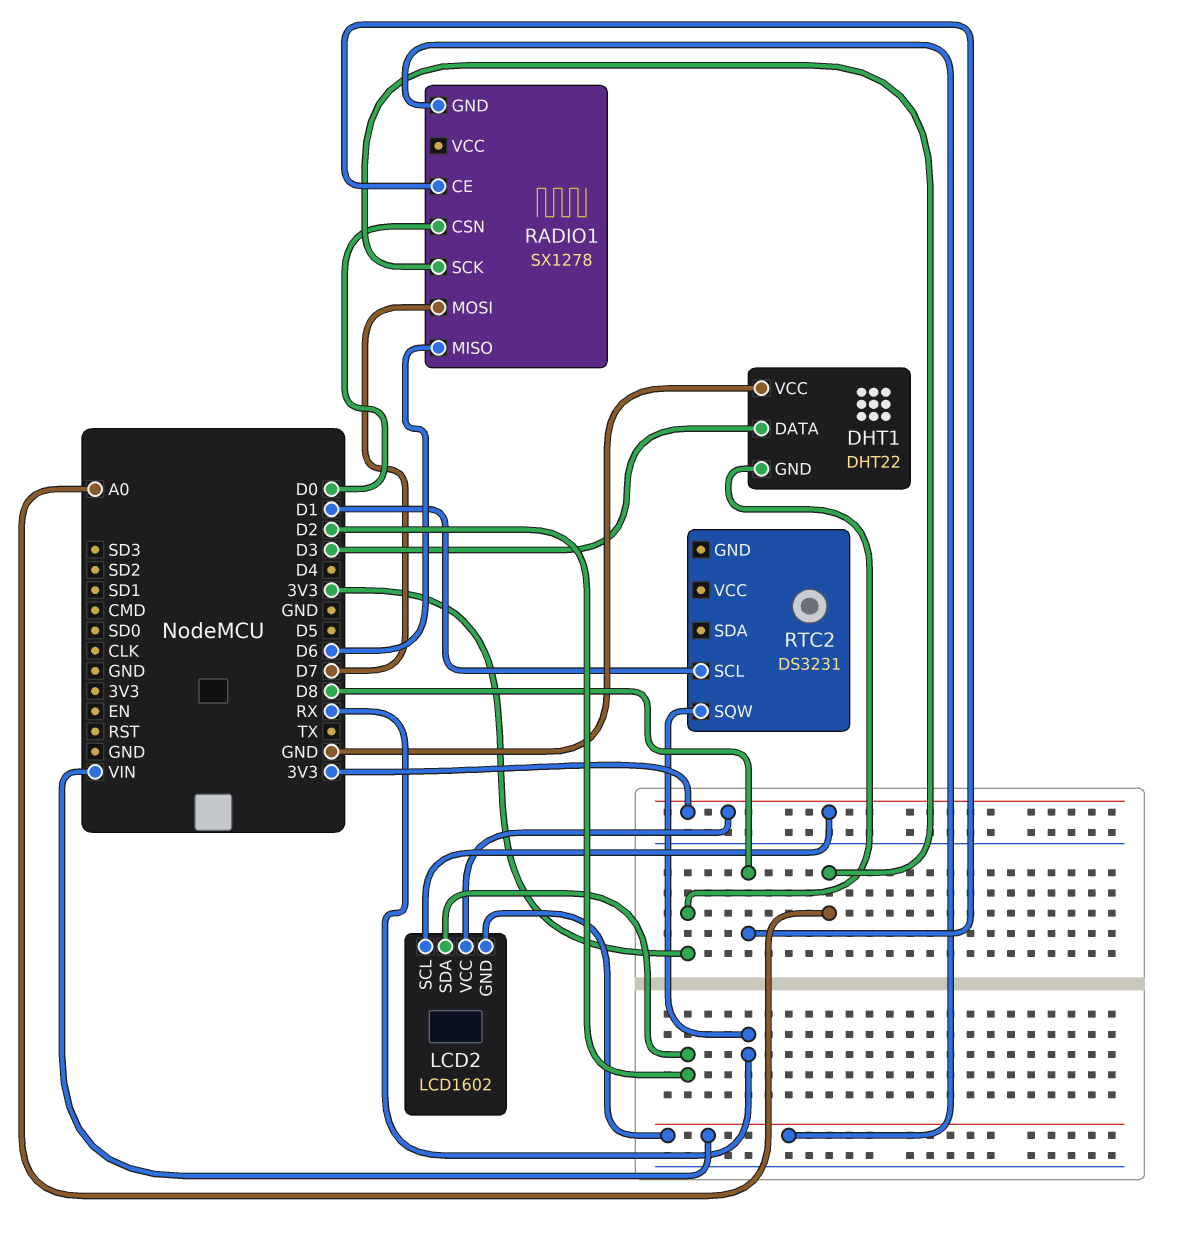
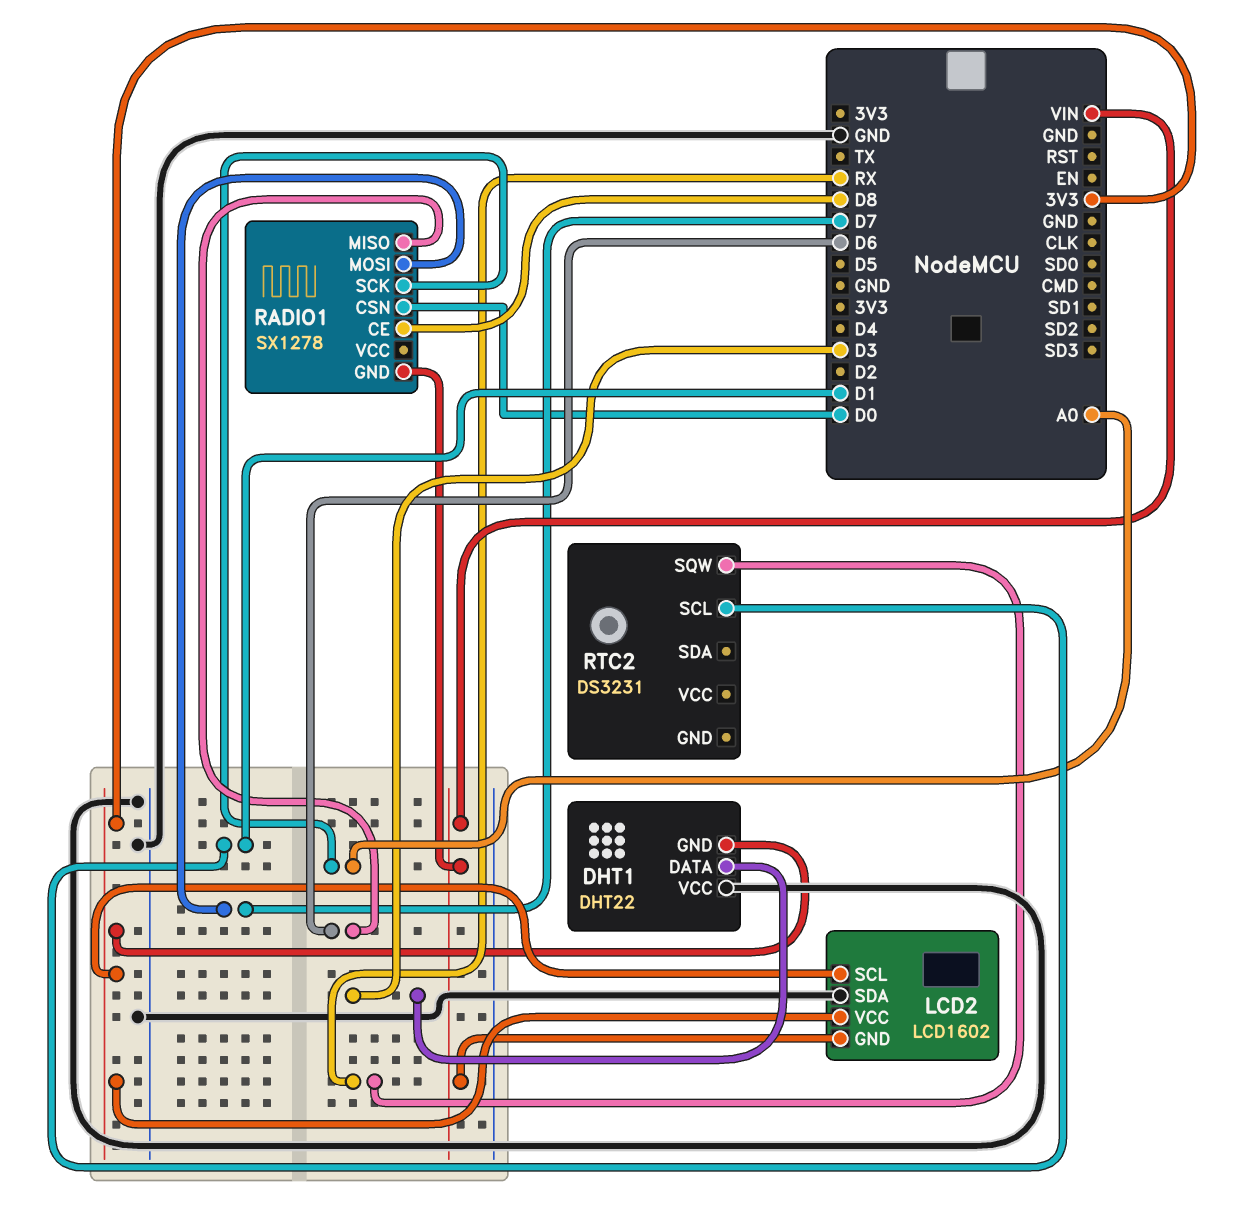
LCD2 pin SDA: D2 -> GND

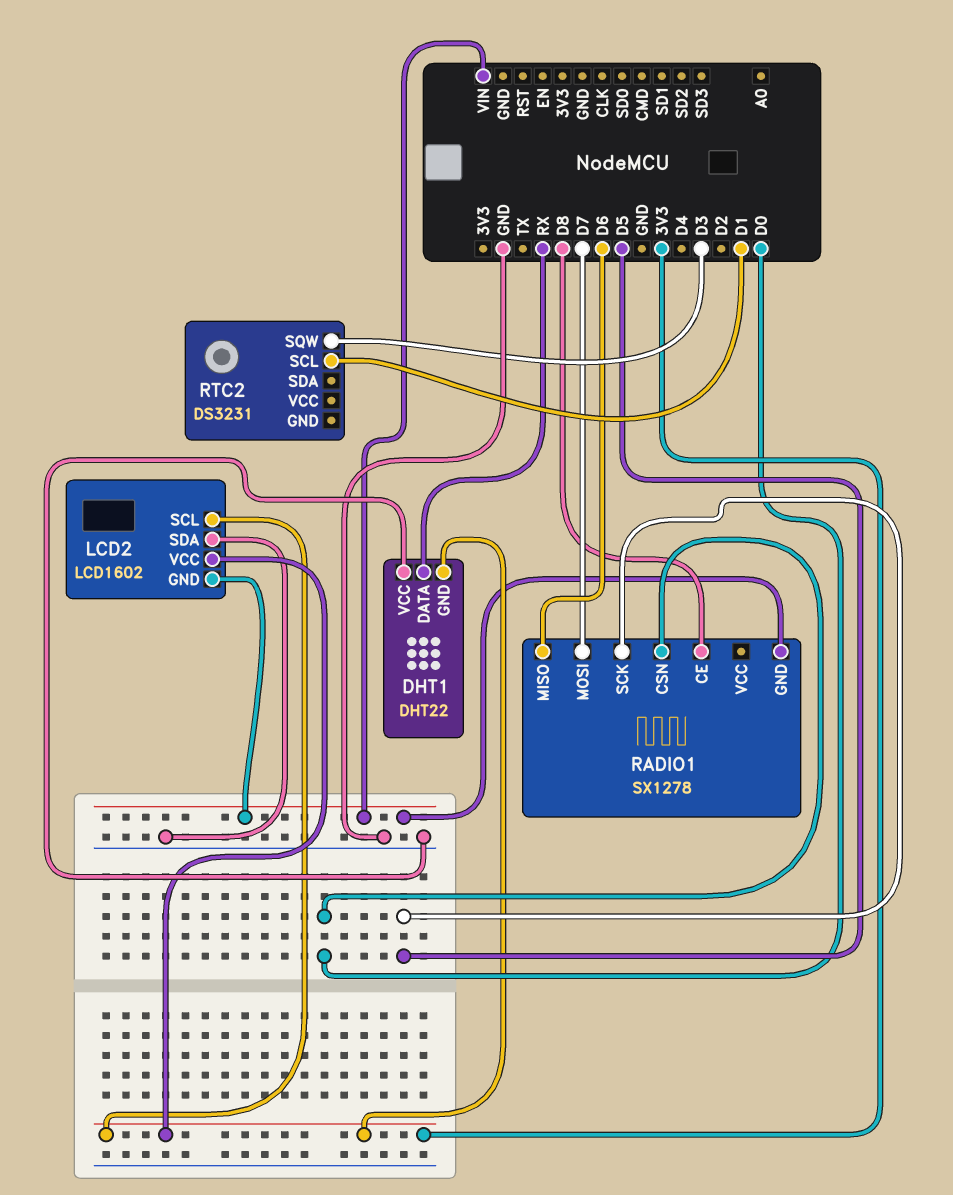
DHT1 pin DATA: D3 -> RX
RADIO1 pin SCK: A0 -> D5
RTC2 pin SQW: RX -> D3

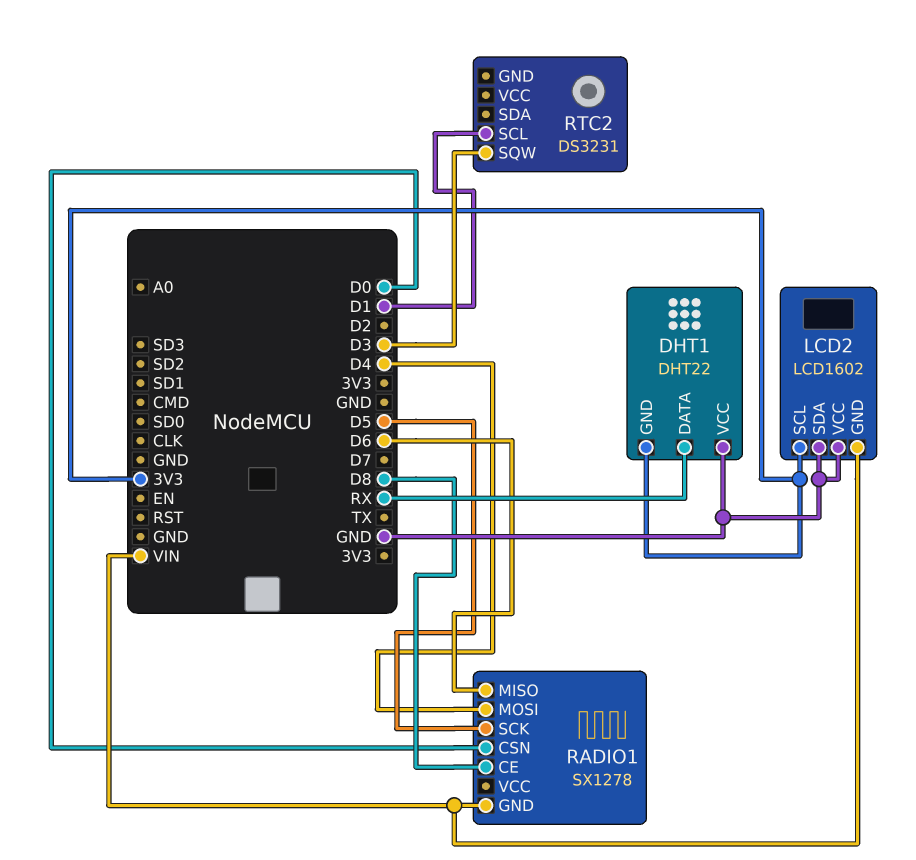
LCD2 pin VCC: 3V3 -> GND
RADIO1 pin MOSI: D7 -> D4

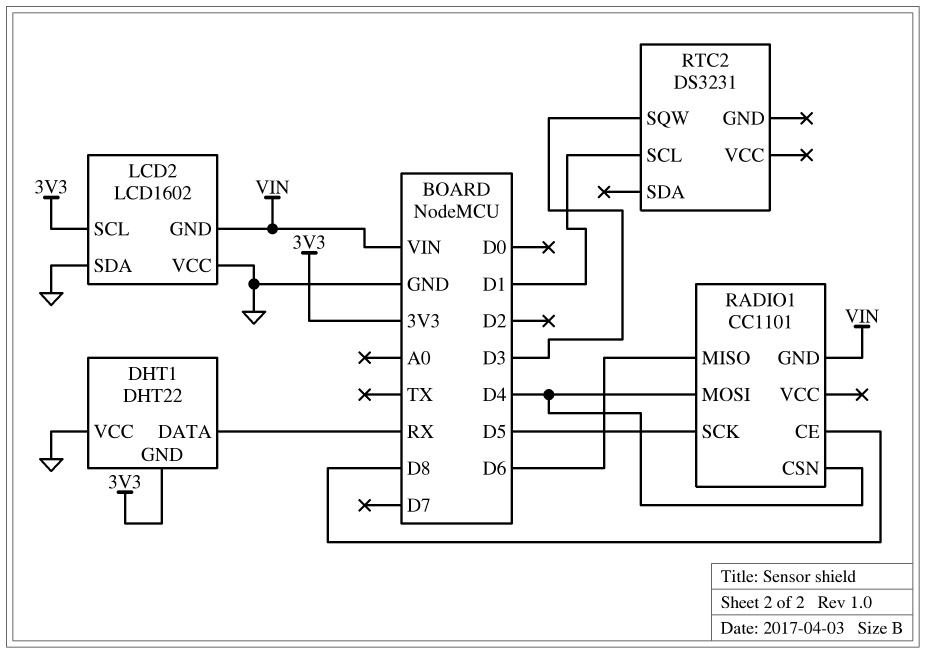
RADIO1: SX1278 -> CC1101
RADIO1 pin CSN: D0 -> D4

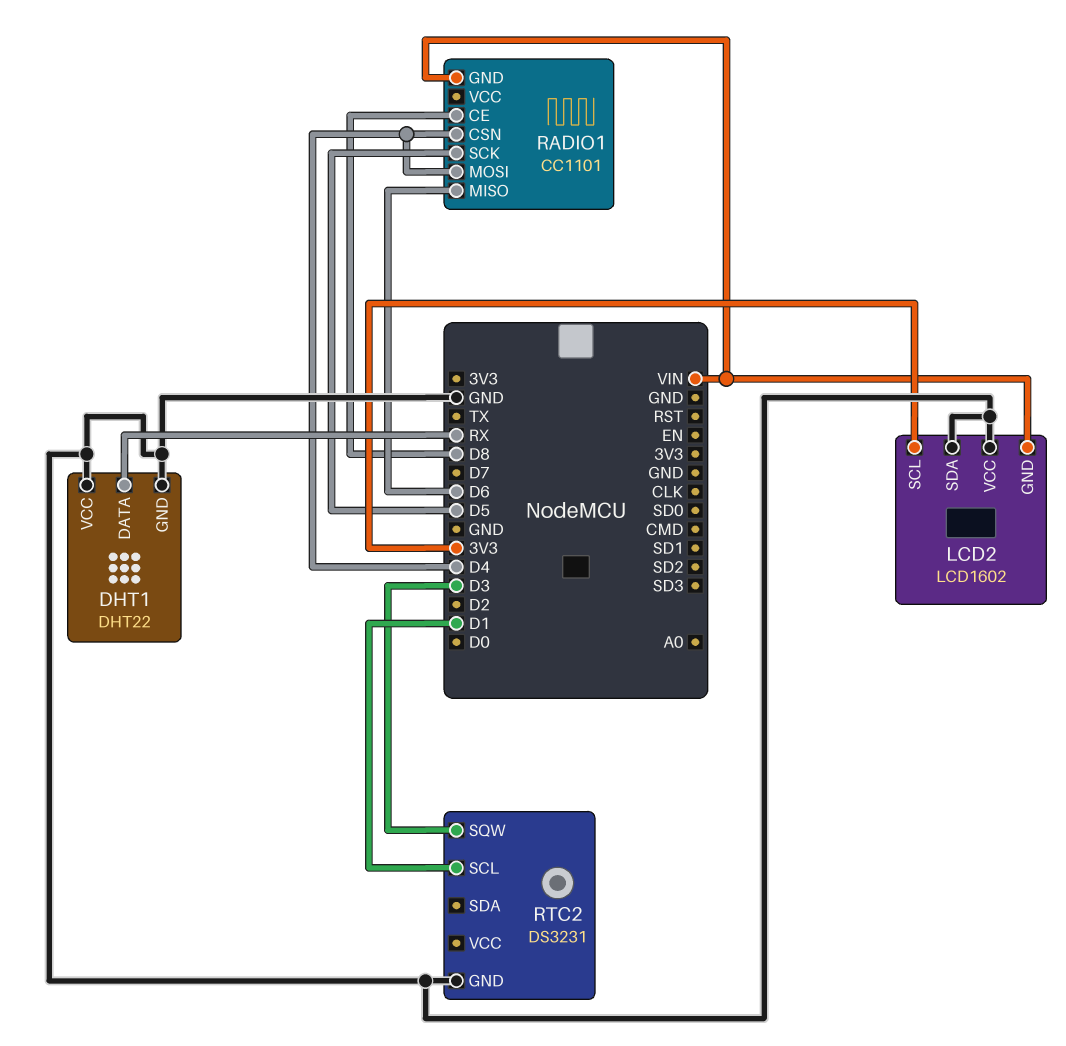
DHT1 pin GND: 3V3 -> GND
RTC2 pin GND: none -> GND

